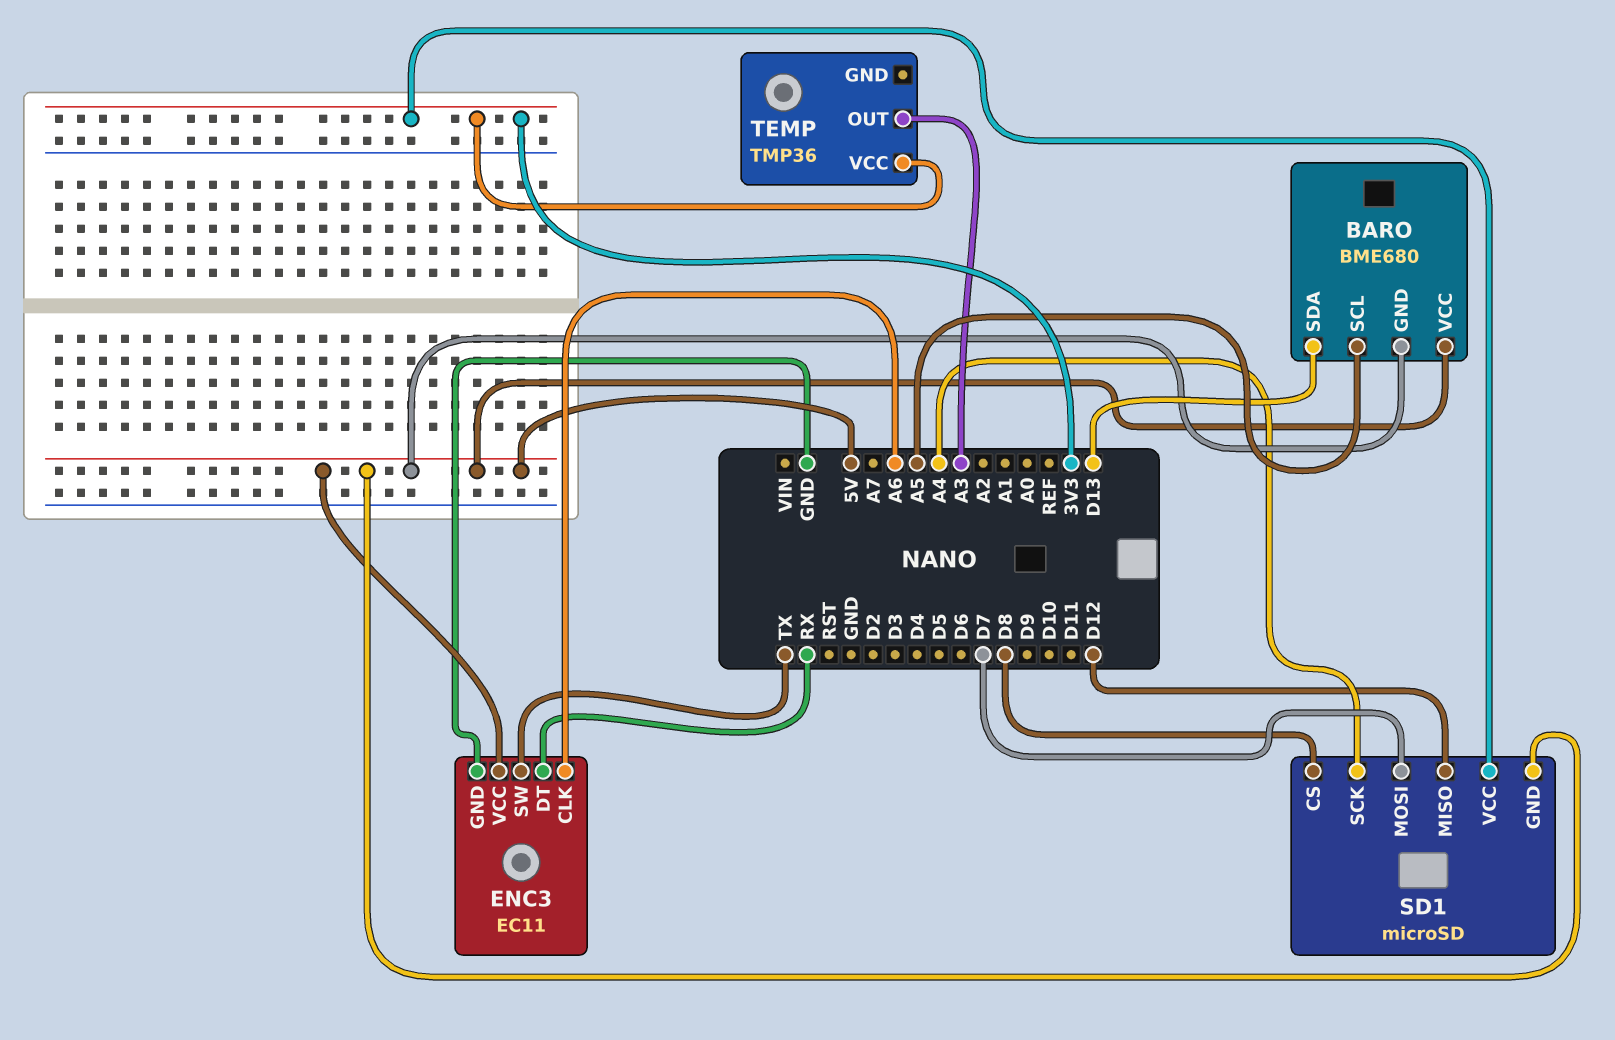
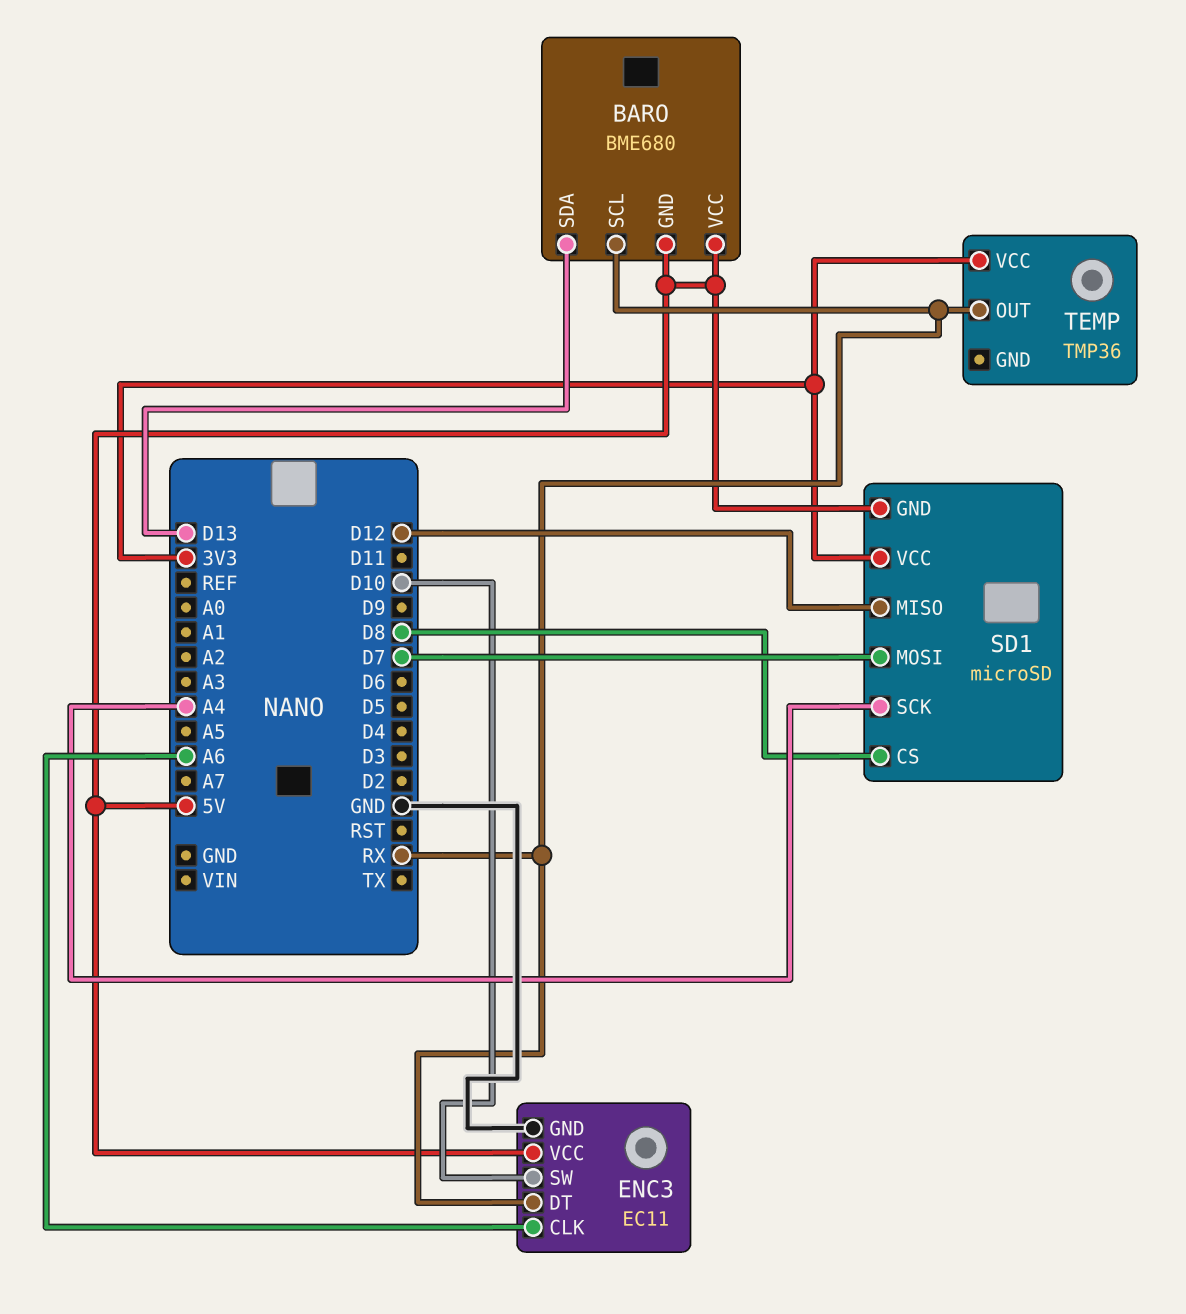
BARO pin SCL: A5 -> RX
ENC3 pin SW: TX -> D10
TEMP pin OUT: A3 -> RX

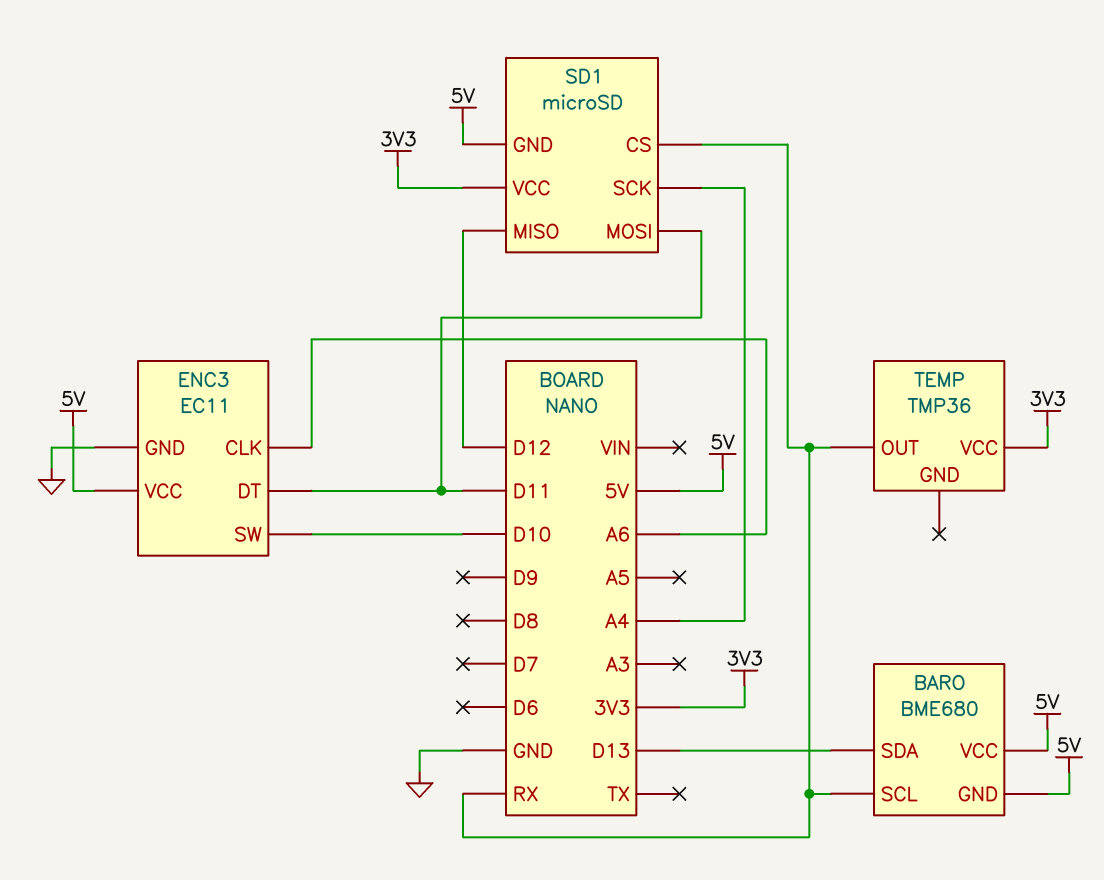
ENC3 pin DT: RX -> D11
SD1 pin CS: D8 -> RX
SD1 pin MOSI: D7 -> D11

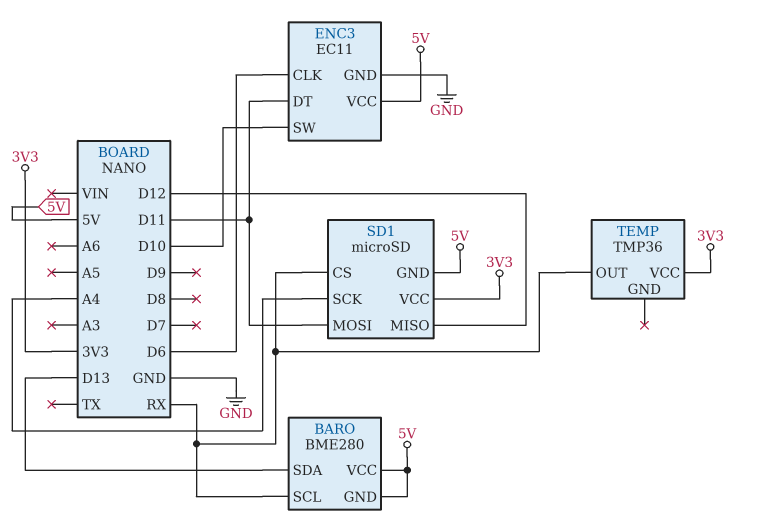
BARO: BME680 -> BME280
ENC3 pin CLK: A6 -> D6

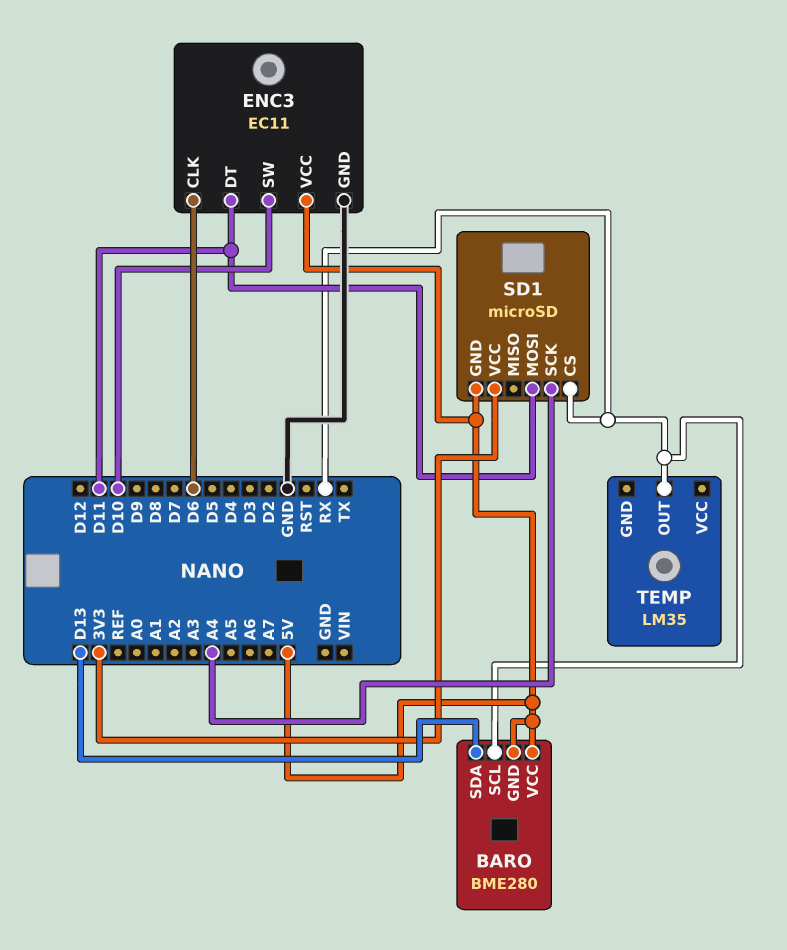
SD1 pin MISO: D12 -> none
TEMP: TMP36 -> LM35
TEMP pin VCC: 3V3 -> none

